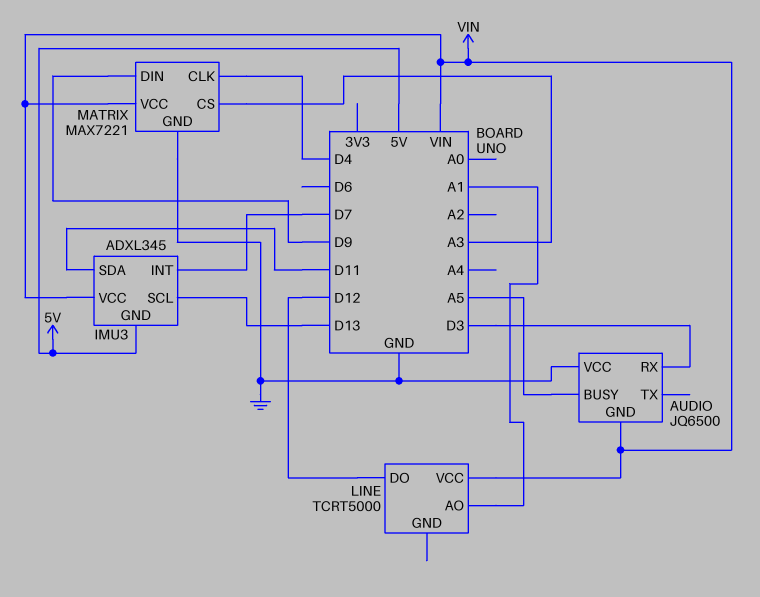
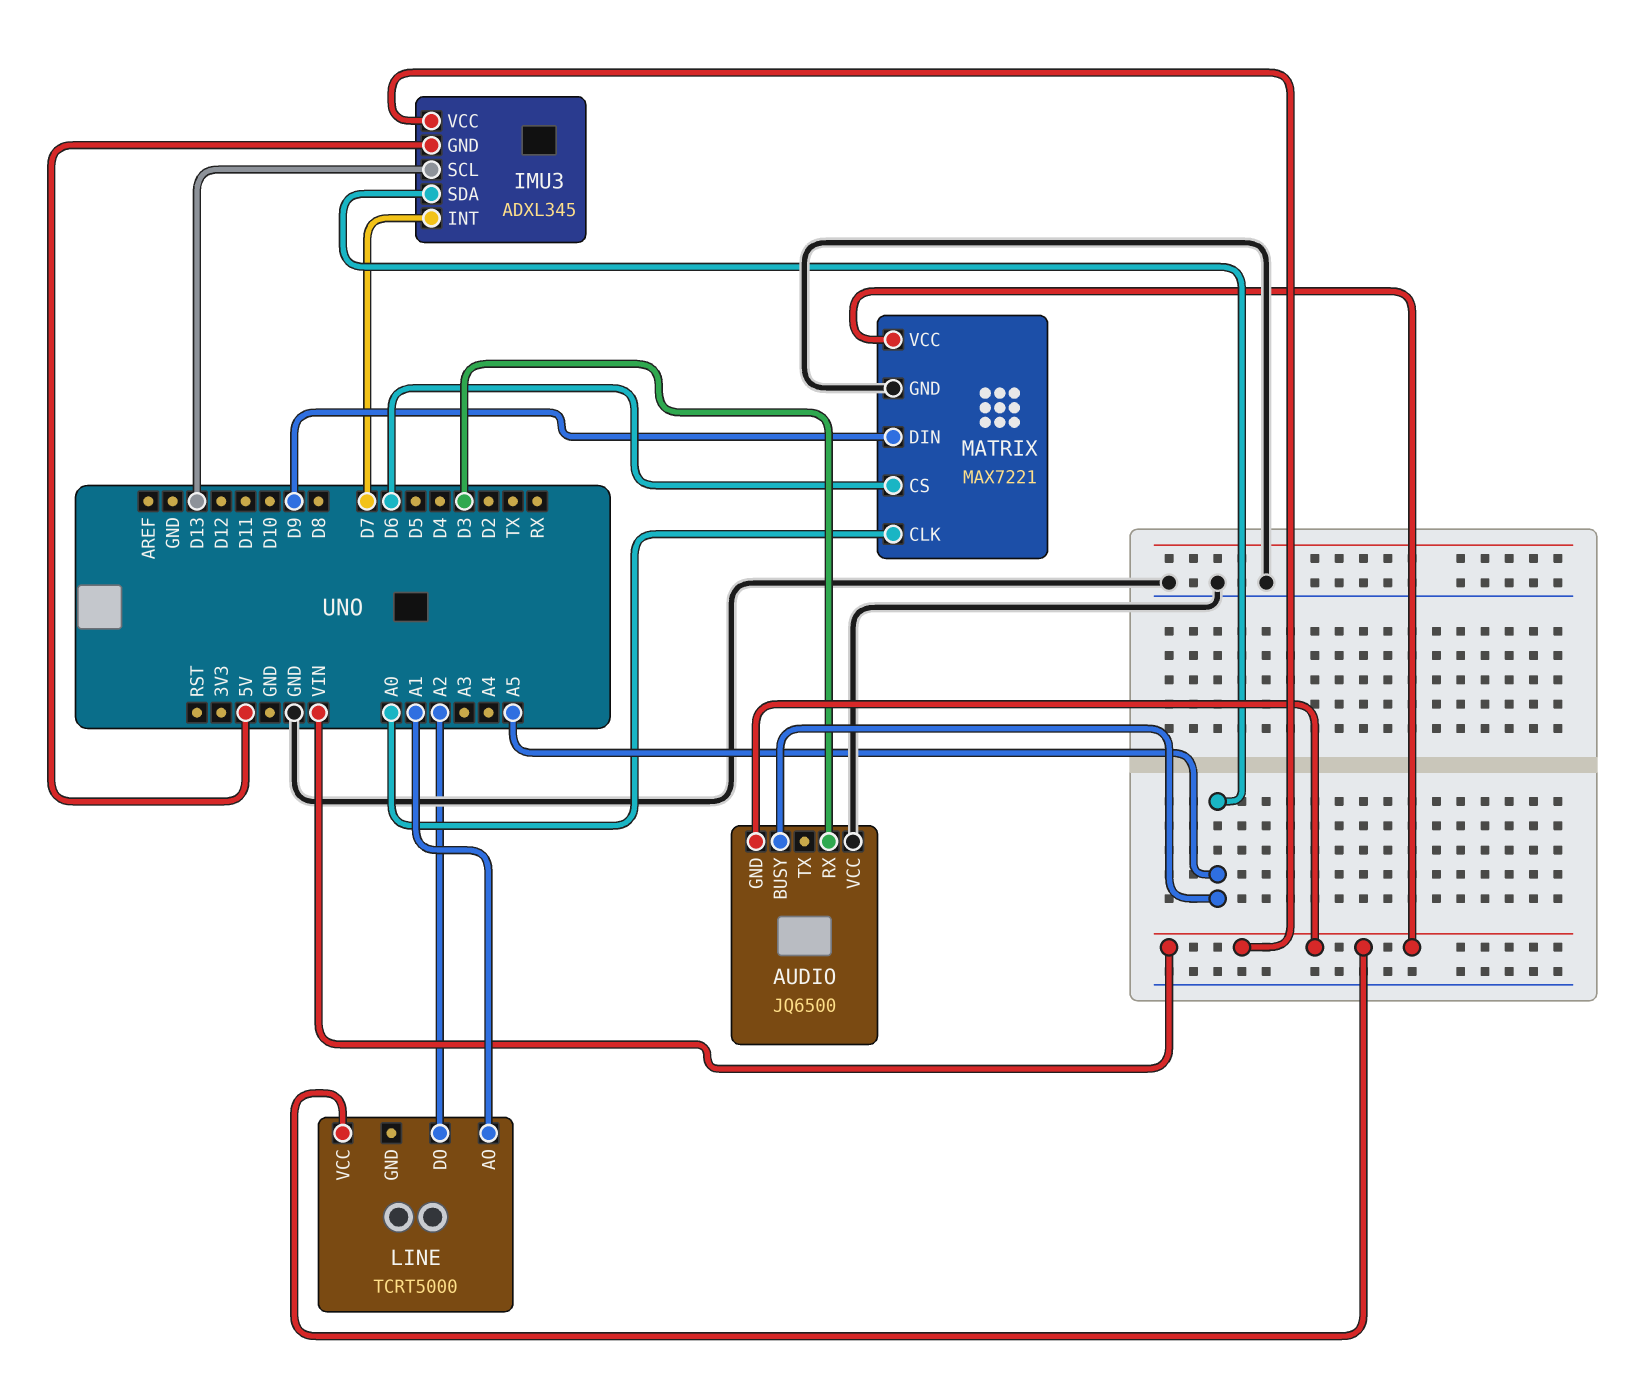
IMU3 pin SDA: D11 -> A5
LINE pin DO: D12 -> A2
MATRIX pin CLK: D4 -> A0
MATRIX pin CS: A3 -> D6

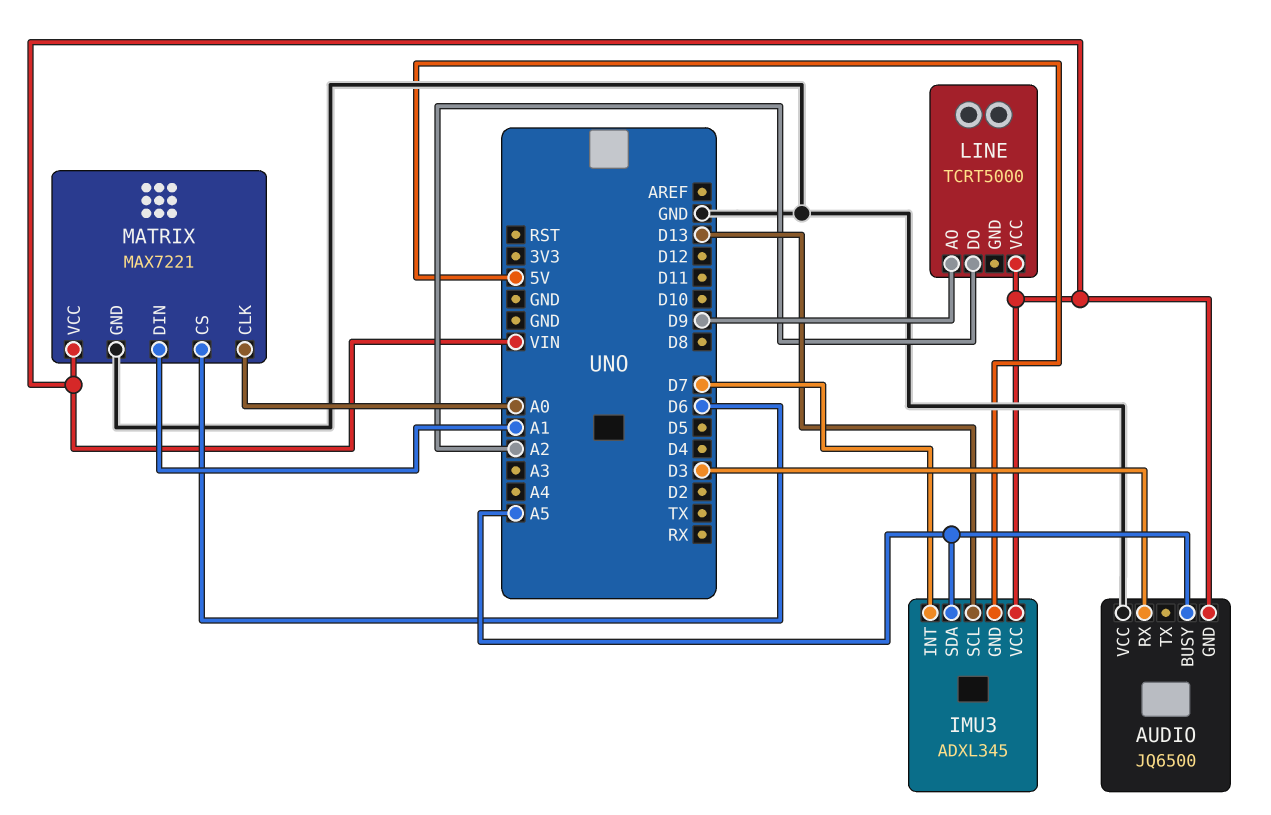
LINE pin AO: A1 -> D9
MATRIX pin DIN: D9 -> A1

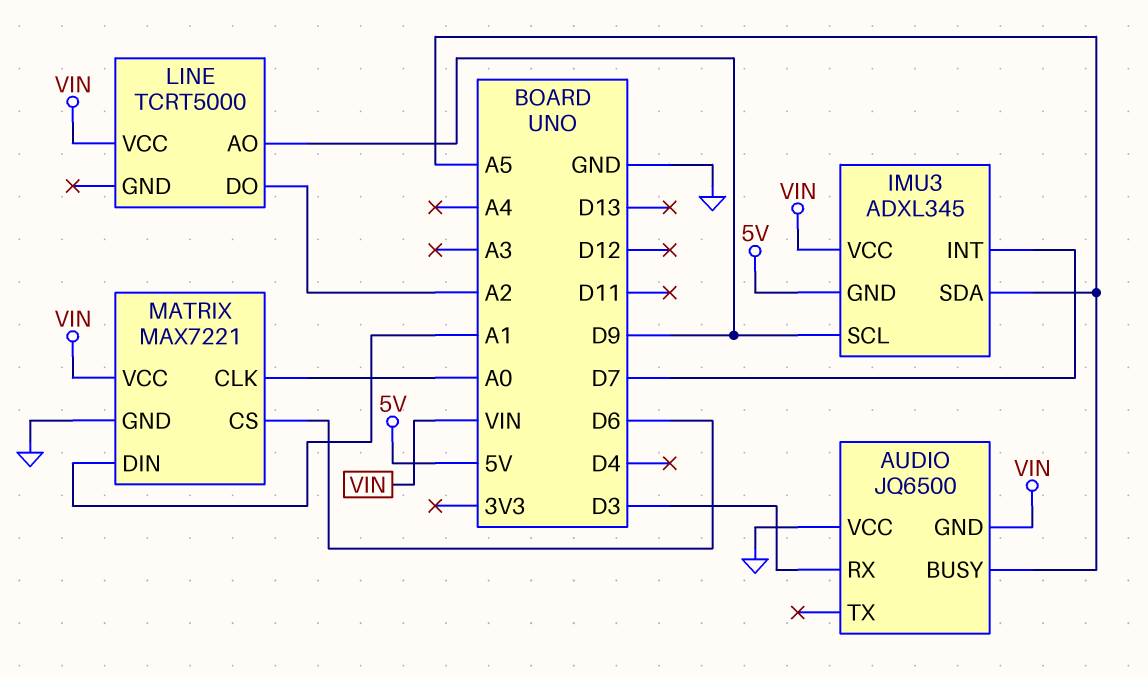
IMU3 pin SCL: D13 -> D9

